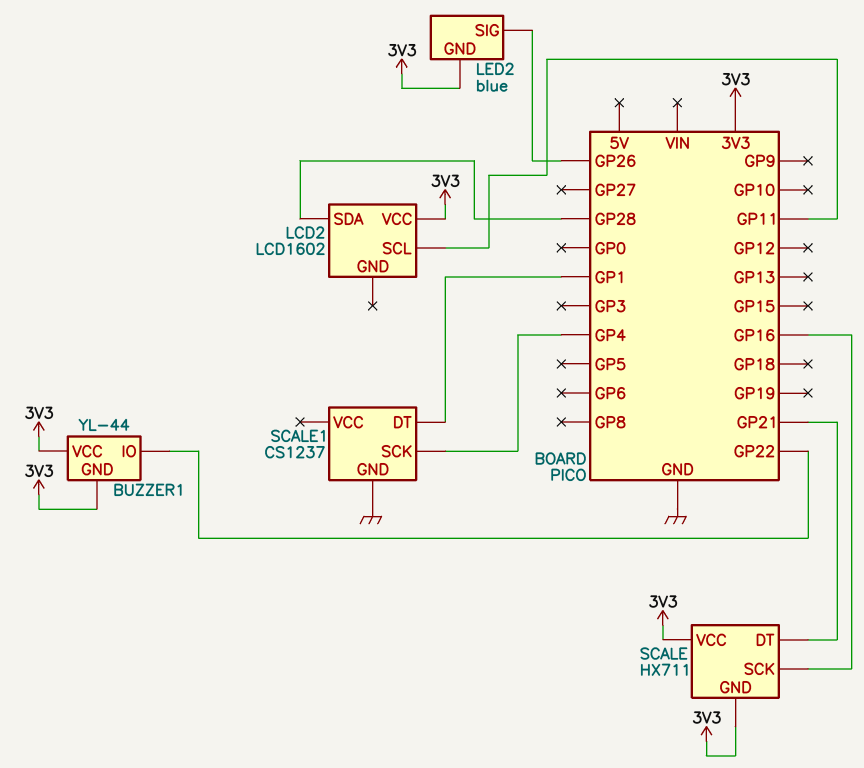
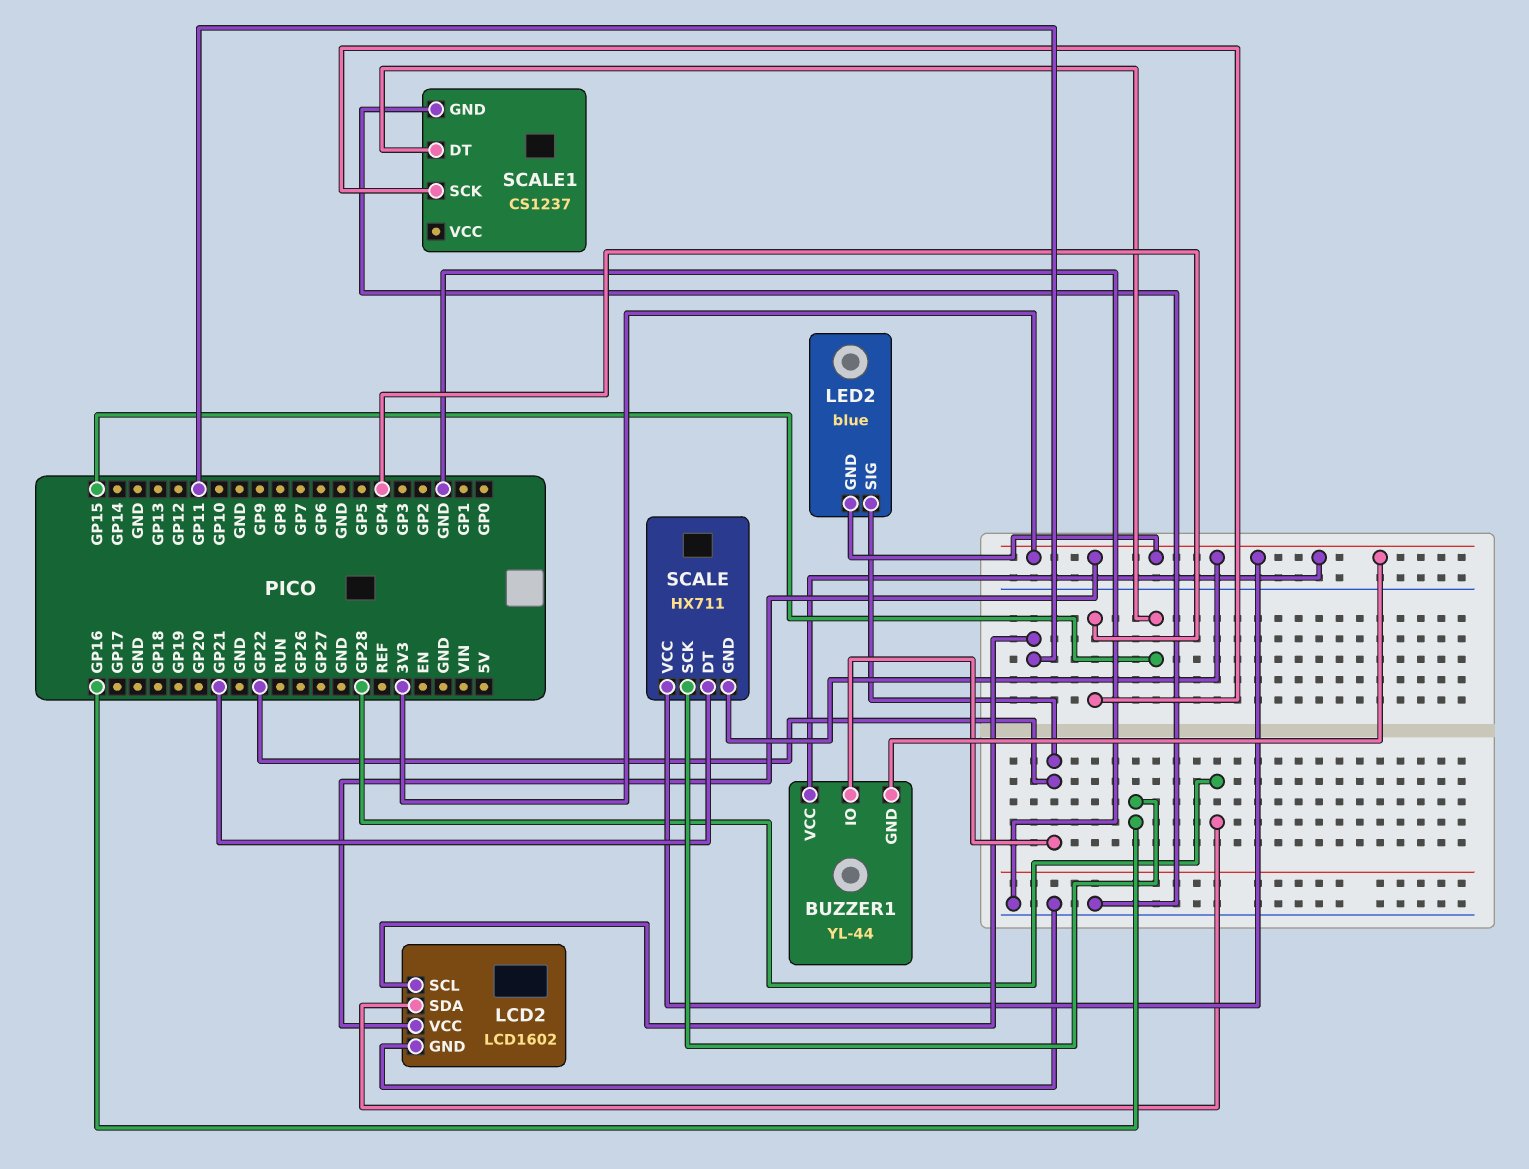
LCD2 pin GND: none -> GND
LED2 pin SIG: GP26 -> GP22
SCALE1 pin DT: GP1 -> GP15

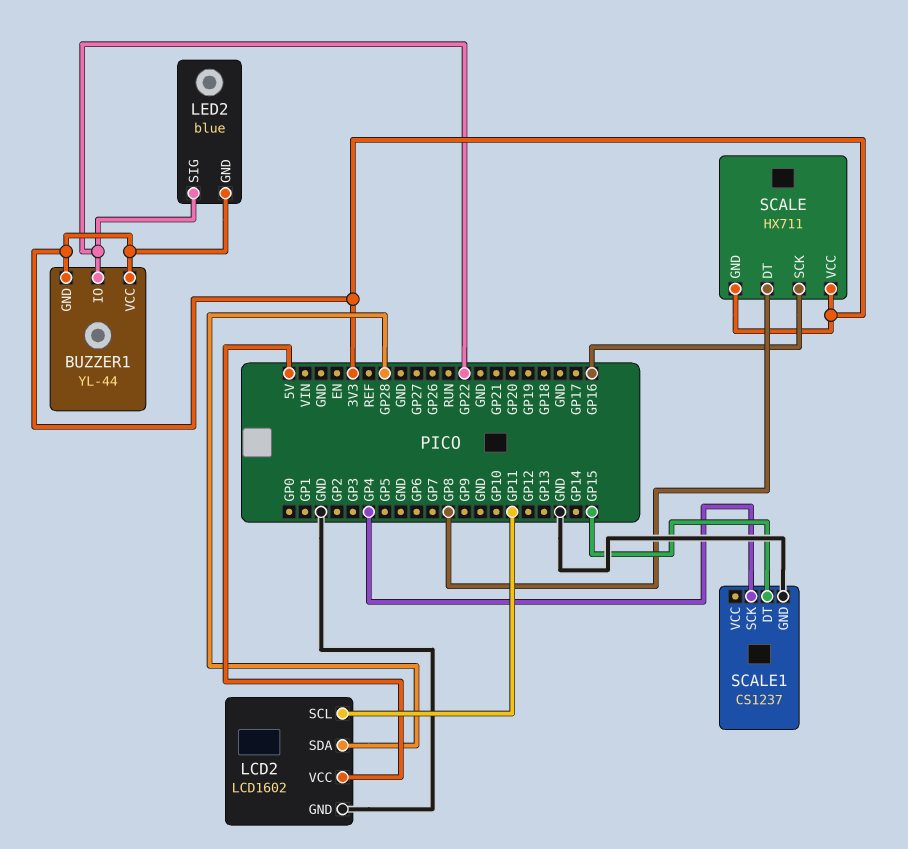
LCD2 pin VCC: 3V3 -> 5V
SCALE pin DT: GP21 -> GP8

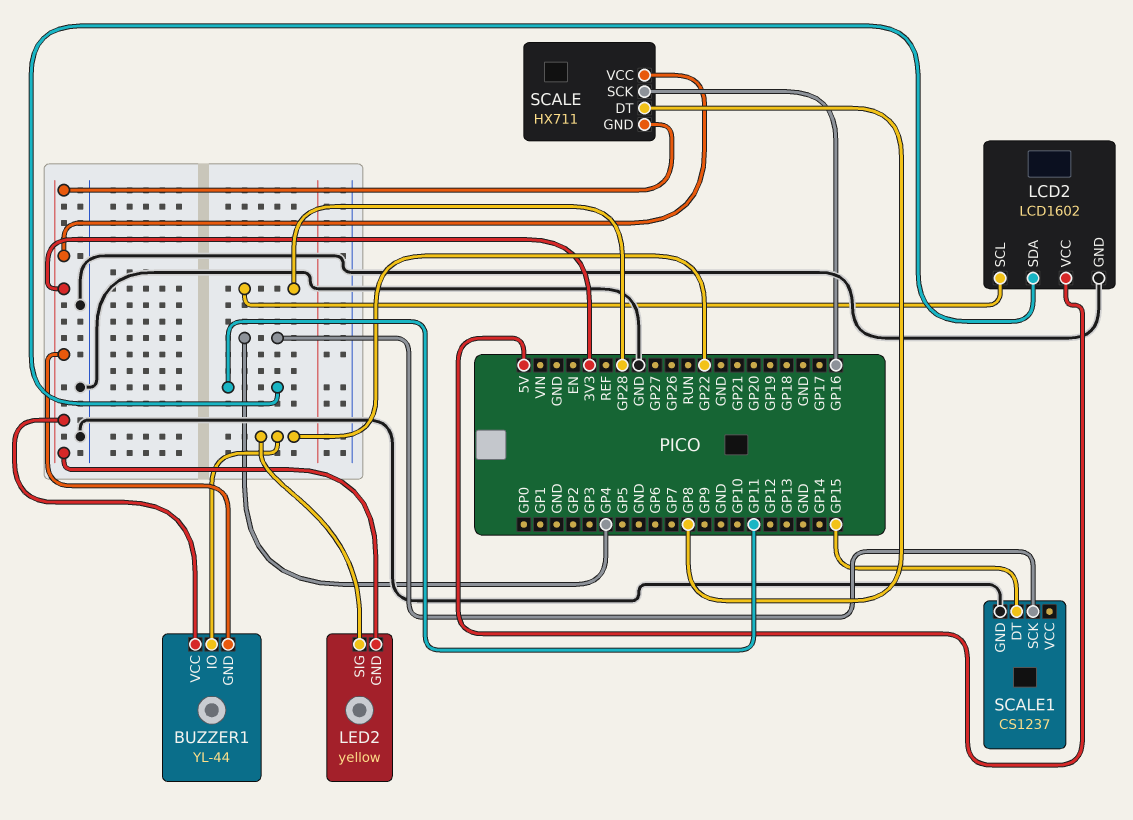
LCD2 pin SCL: GP11 -> GP28
LCD2 pin SDA: GP28 -> GP11
LED2: blue -> yellow

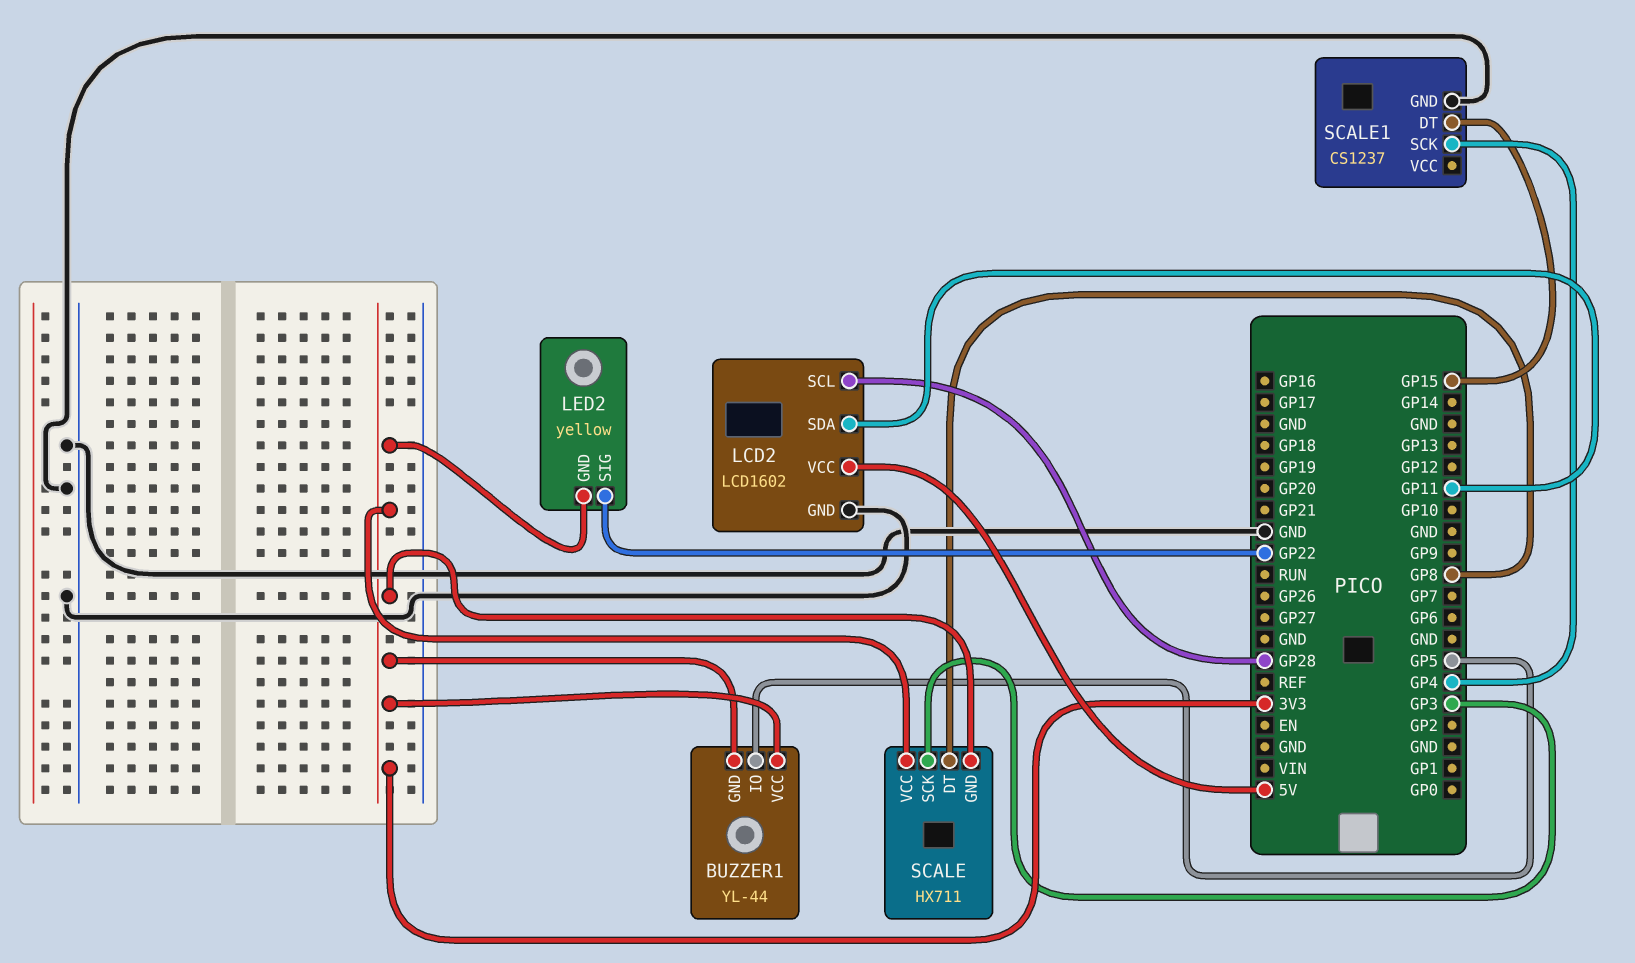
BUZZER1 pin IO: GP22 -> GP5
SCALE pin SCK: GP16 -> GP3

